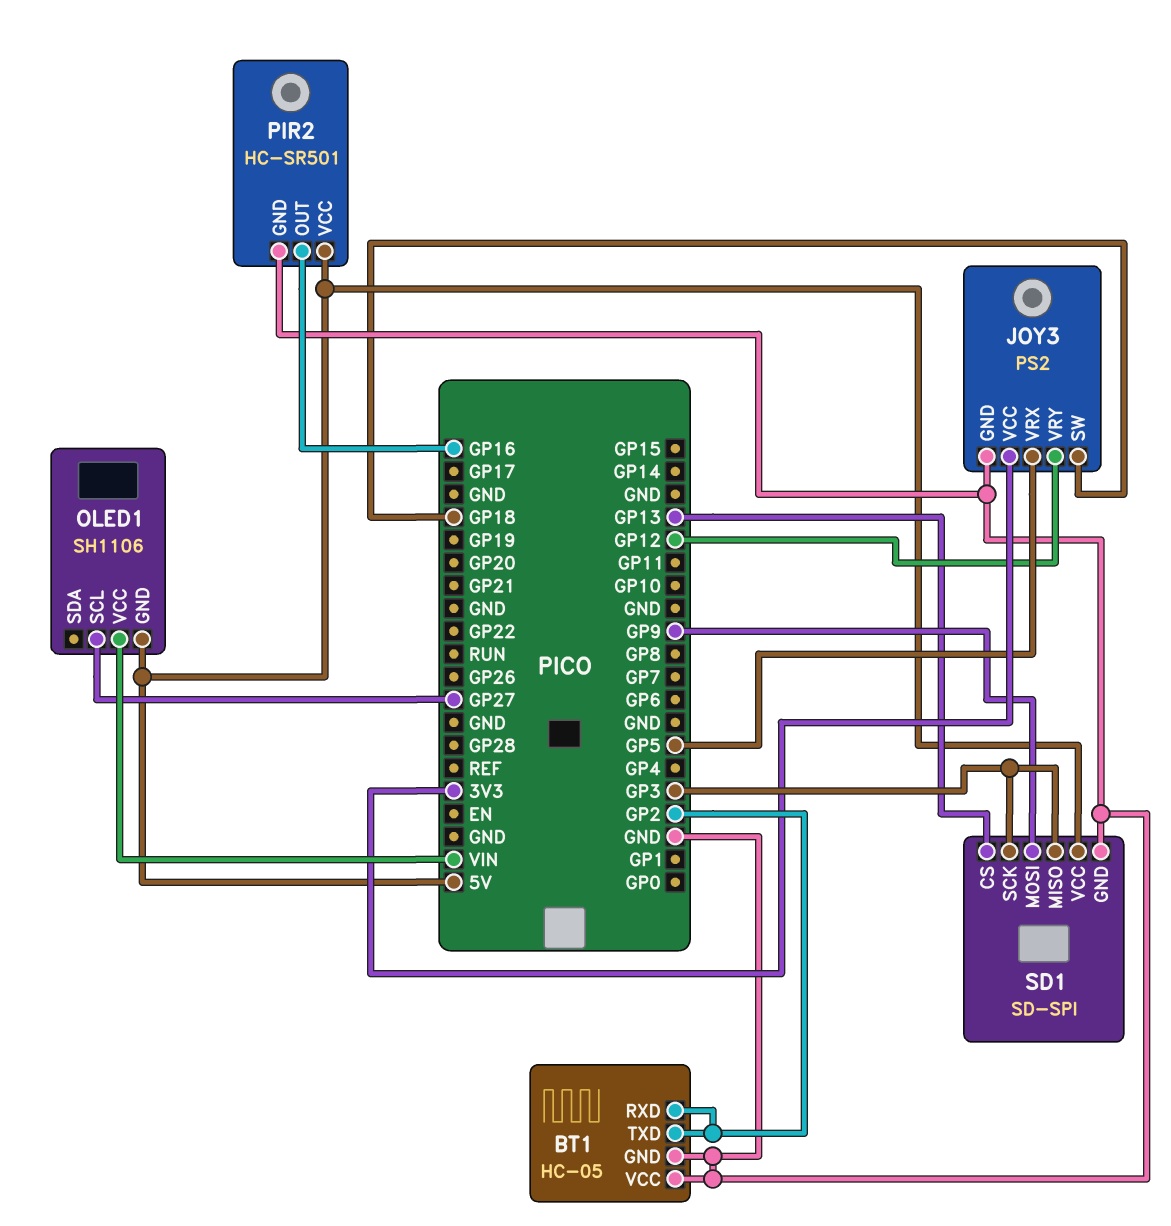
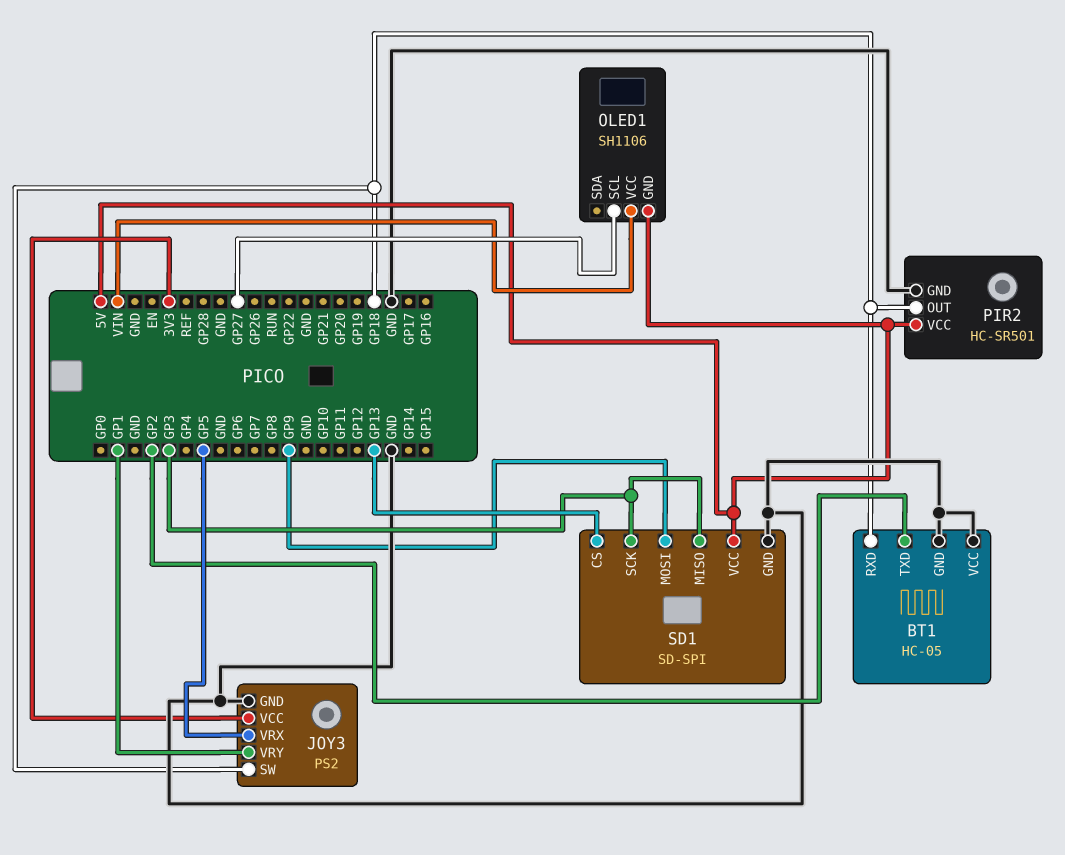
BT1 pin RXD: GP2 -> GP18
JOY3 pin VRY: GP12 -> GP1
PIR2 pin OUT: GP16 -> GP18

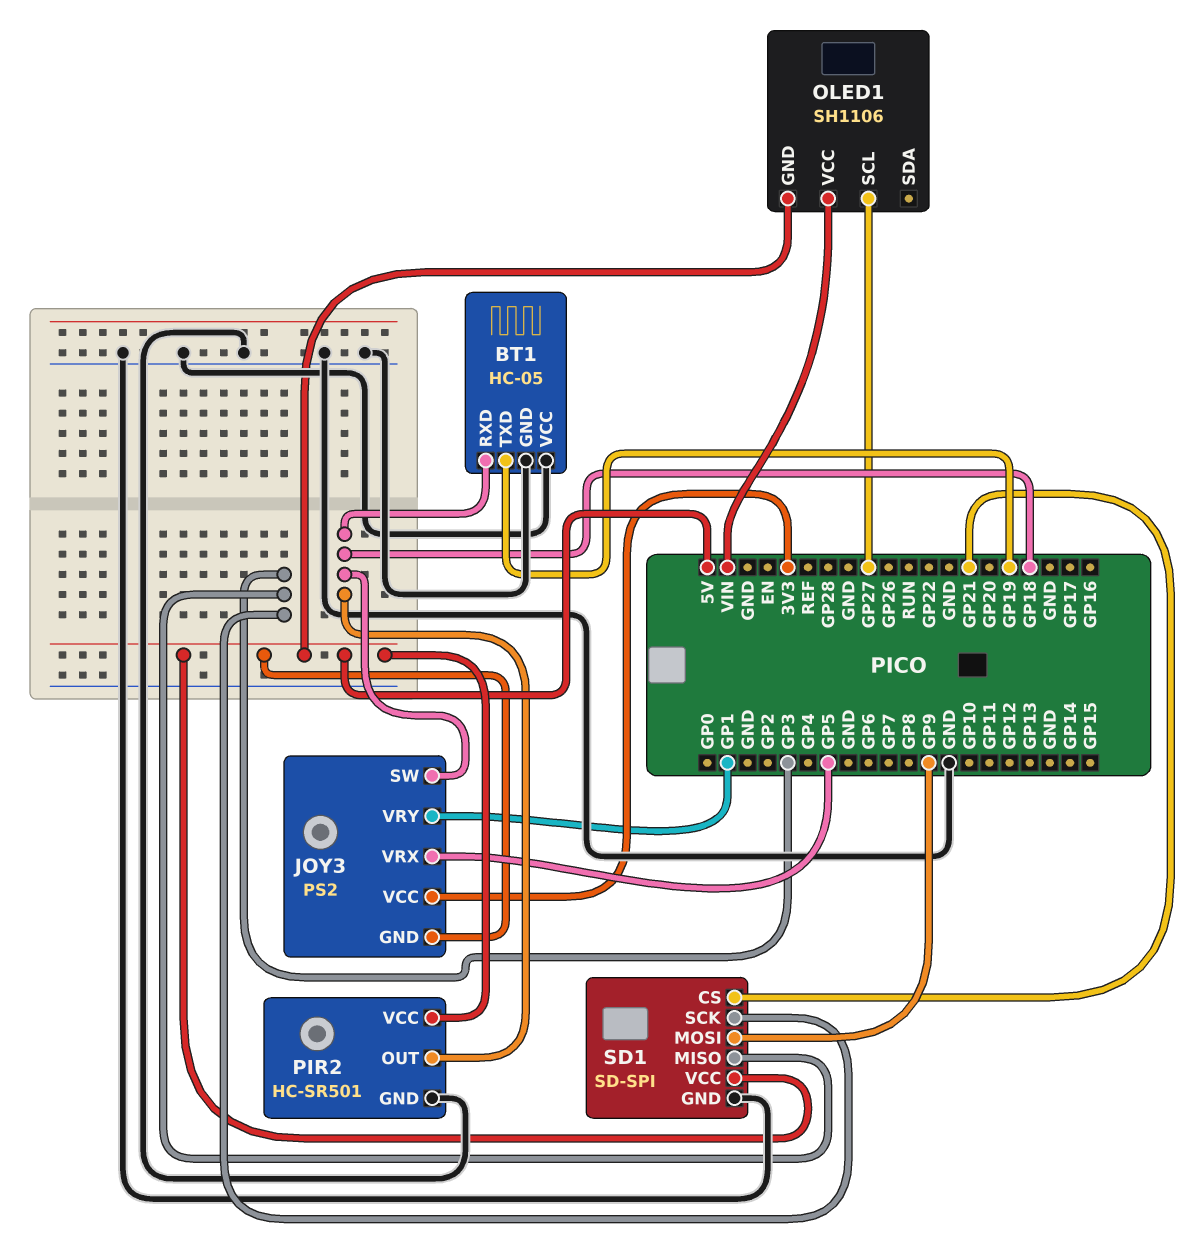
BT1 pin TXD: GP2 -> GP19
JOY3 pin GND: GND -> 5V
SD1 pin CS: GP13 -> GP21

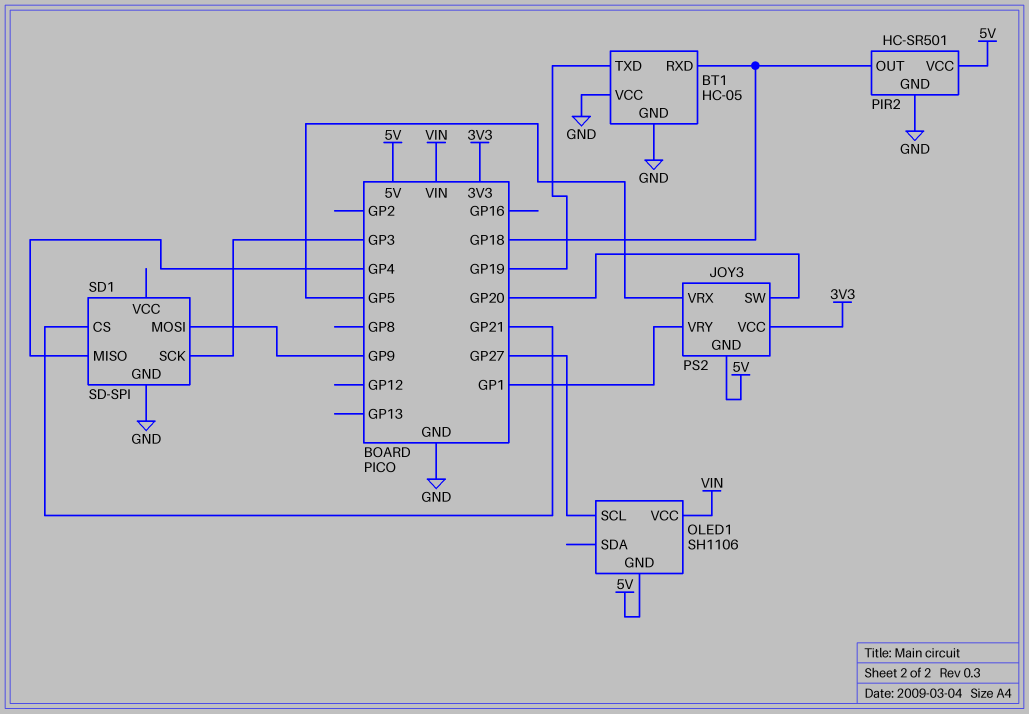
JOY3 pin SW: GP18 -> GP20
SD1 pin MISO: GP3 -> GP4
SD1 pin VCC: 5V -> none

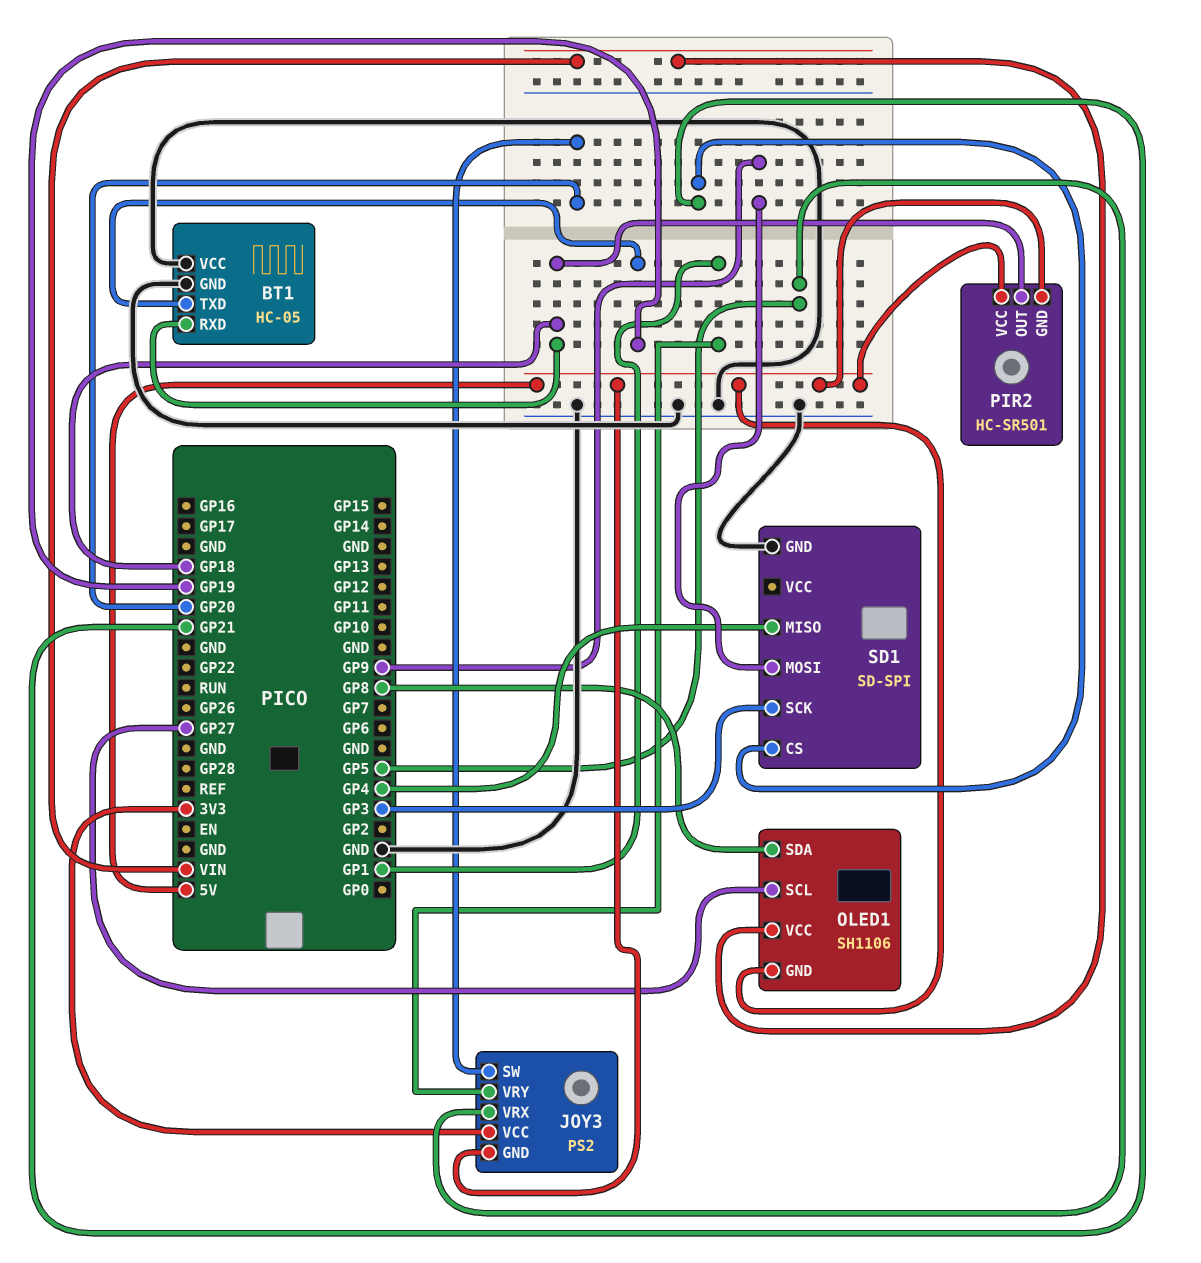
OLED1 pin SDA: none -> GP8
PIR2 pin GND: GND -> 5V

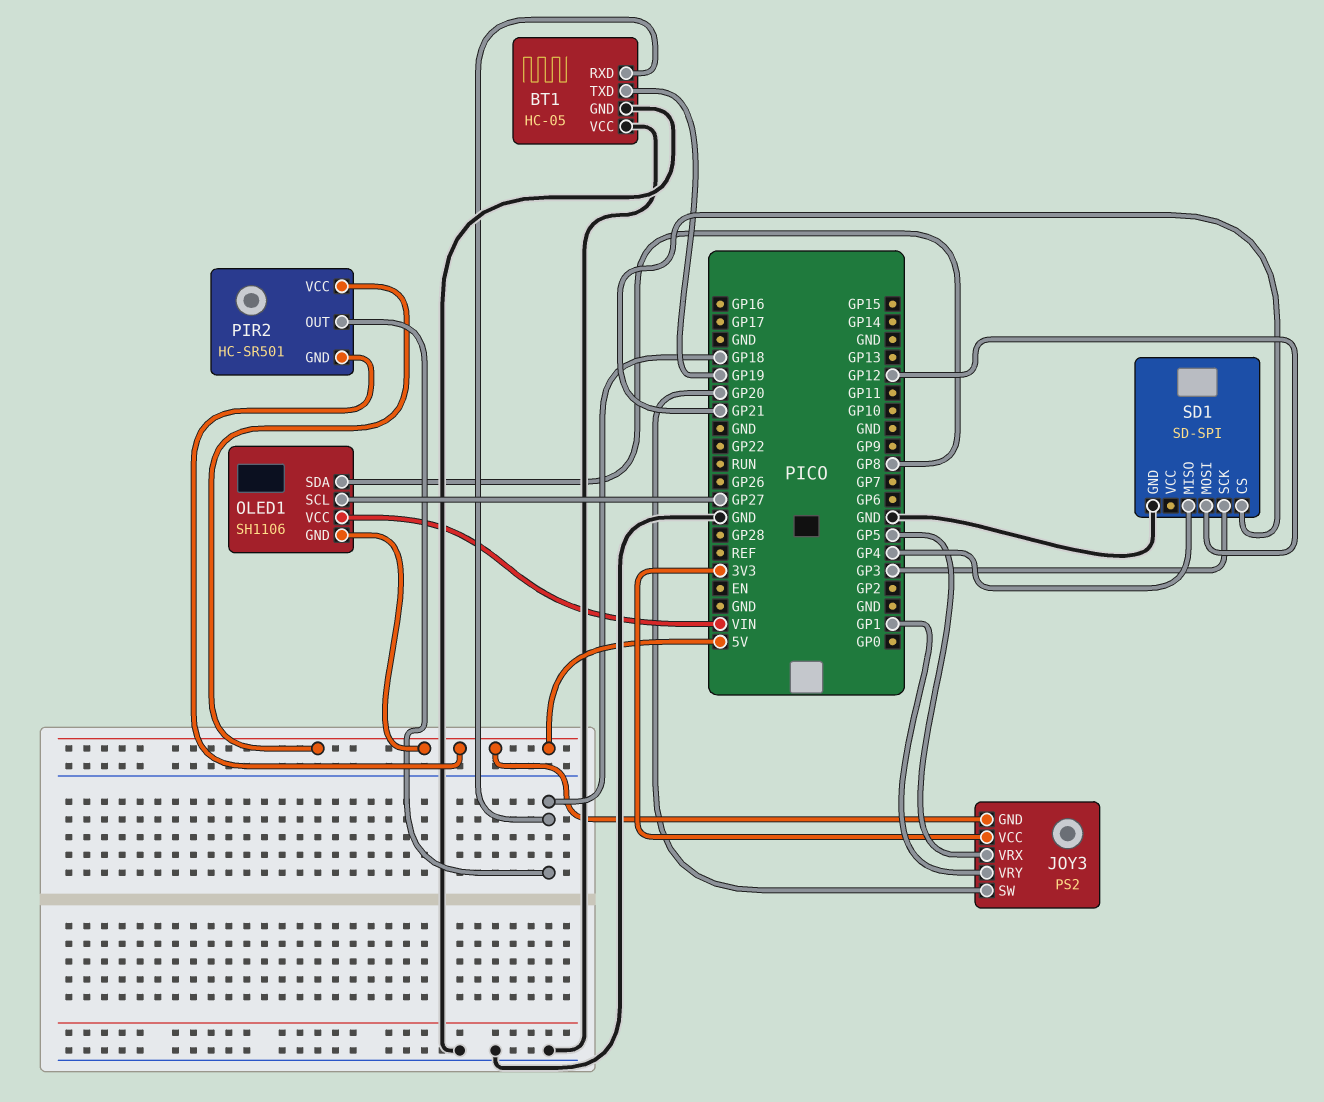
SD1 pin MOSI: GP9 -> GP12

